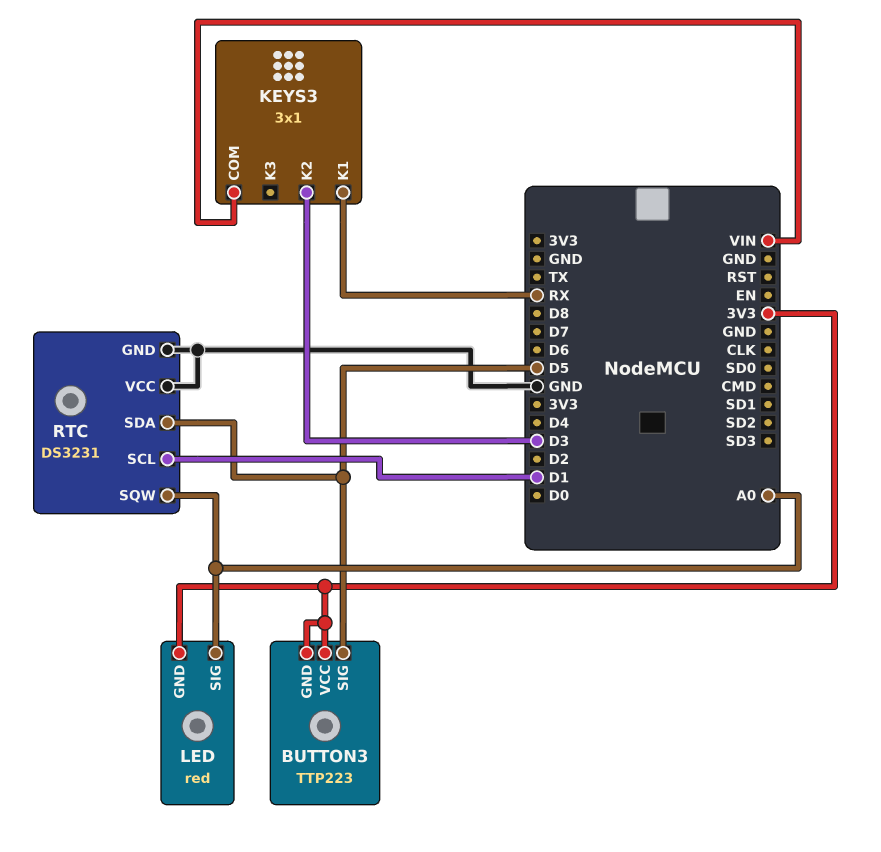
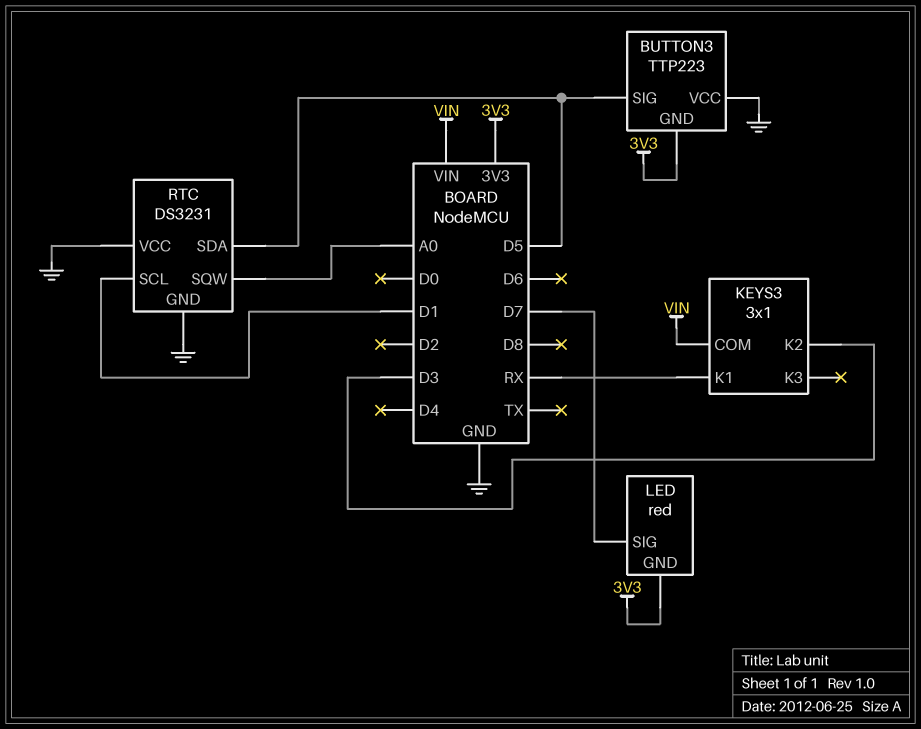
BUTTON3 pin VCC: 3V3 -> GND
LED pin SIG: A0 -> D7

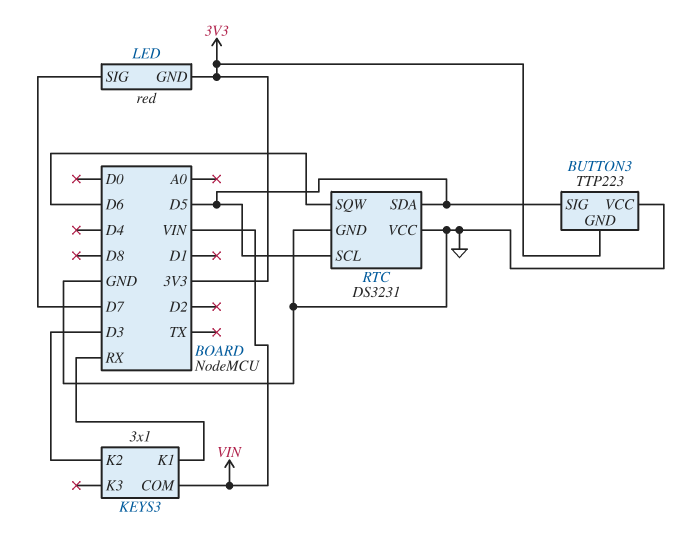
RTC pin SCL: D1 -> D5
RTC pin SQW: A0 -> D6

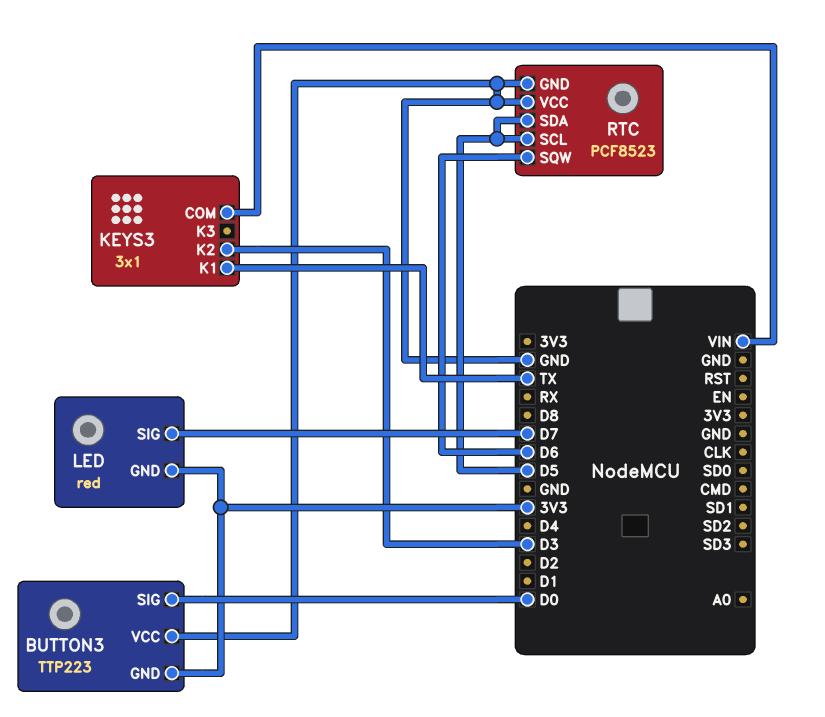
BUTTON3 pin SIG: D5 -> D0
KEYS3 pin K1: RX -> TX
RTC: DS3231 -> PCF8523

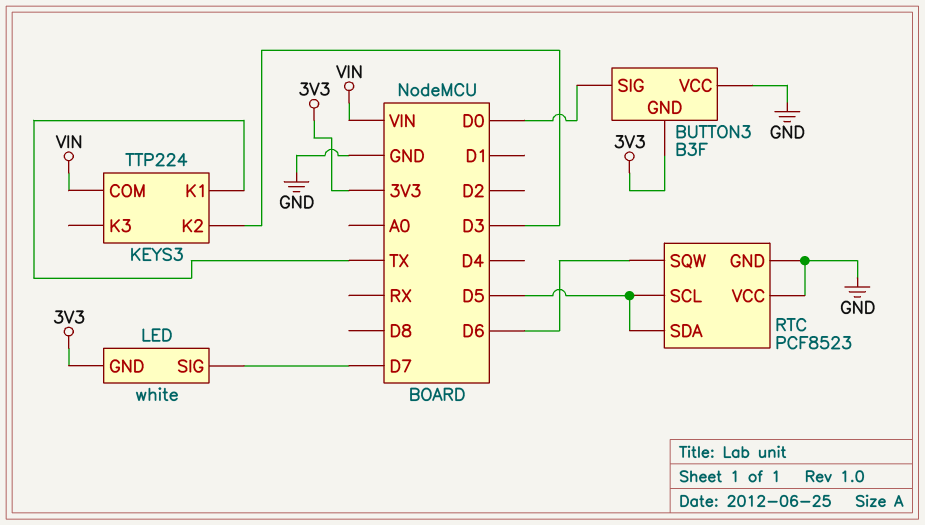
BUTTON3: TTP223 -> B3F
KEYS3: 3x1 -> TTP224
LED: red -> white

